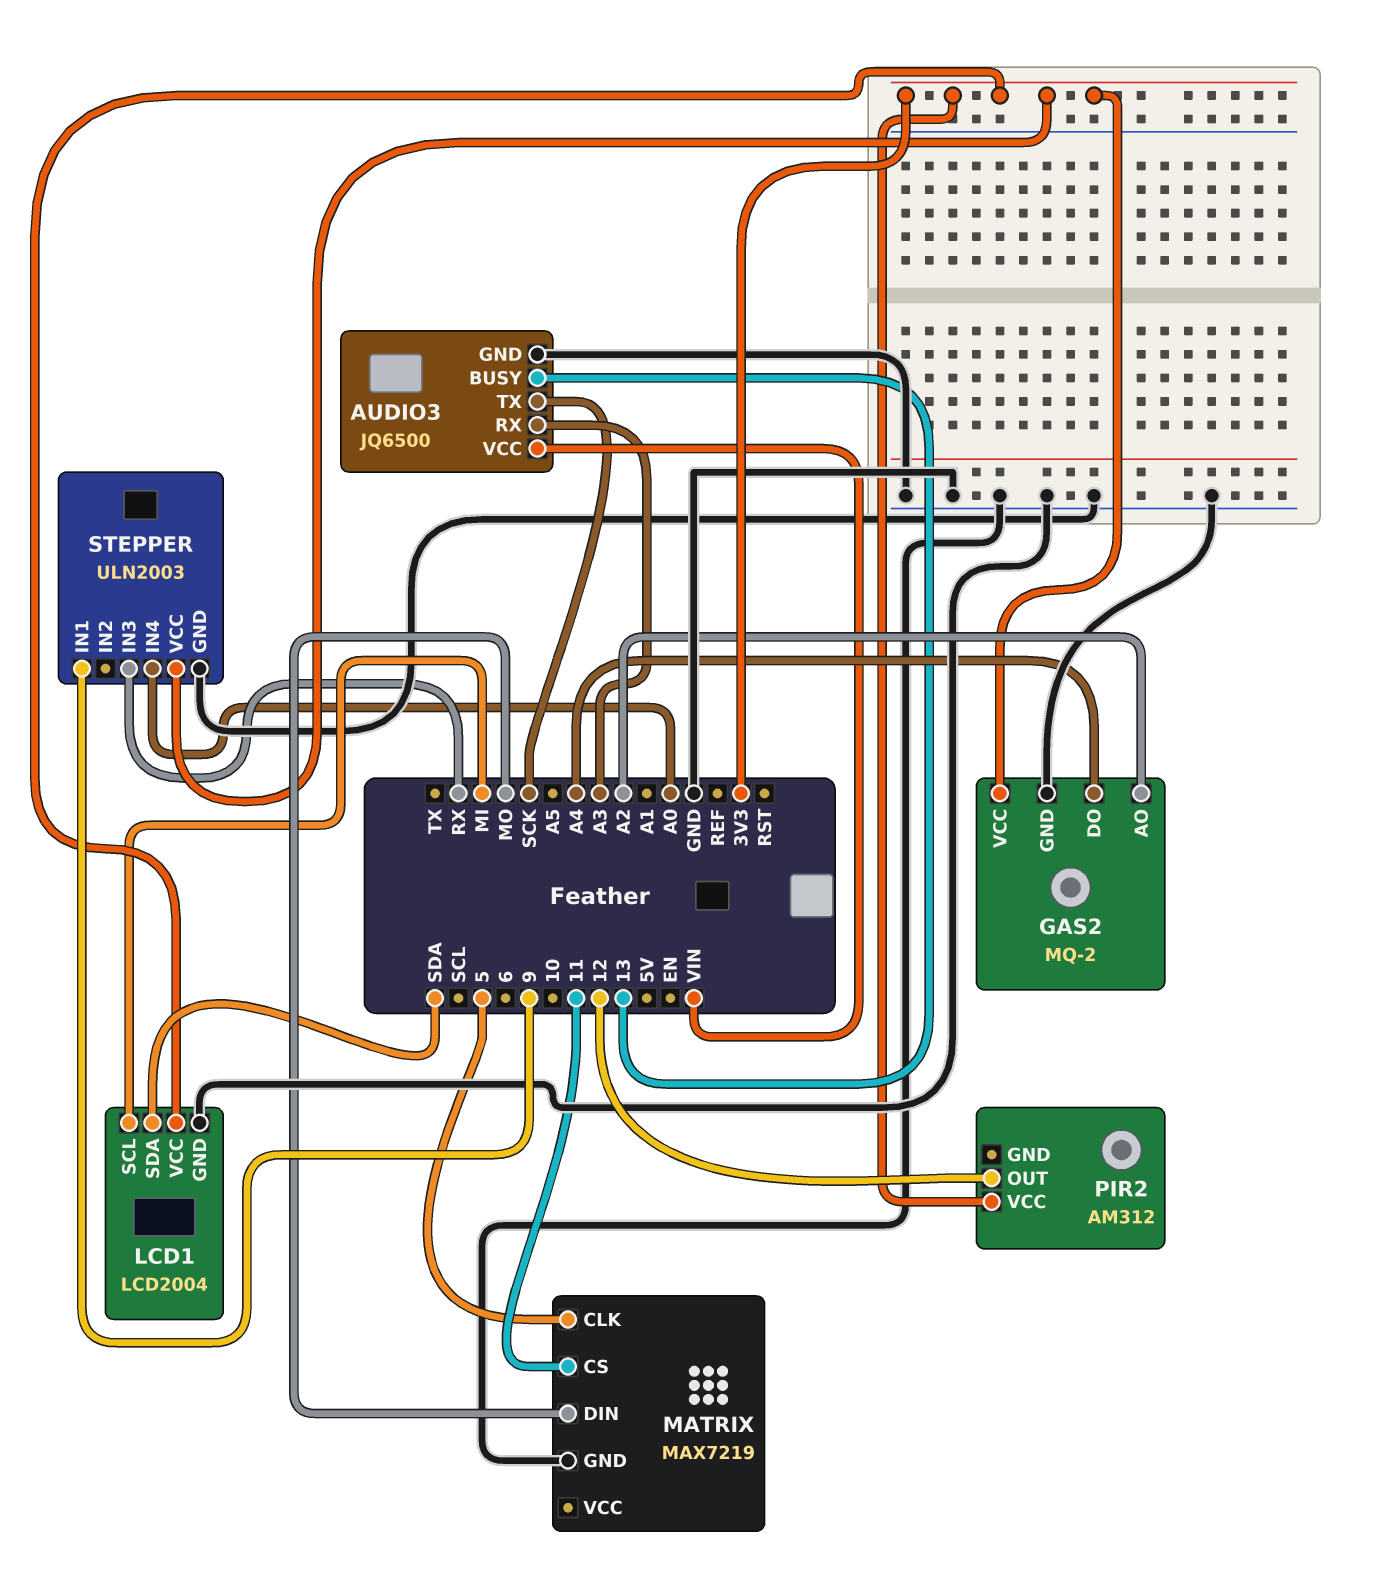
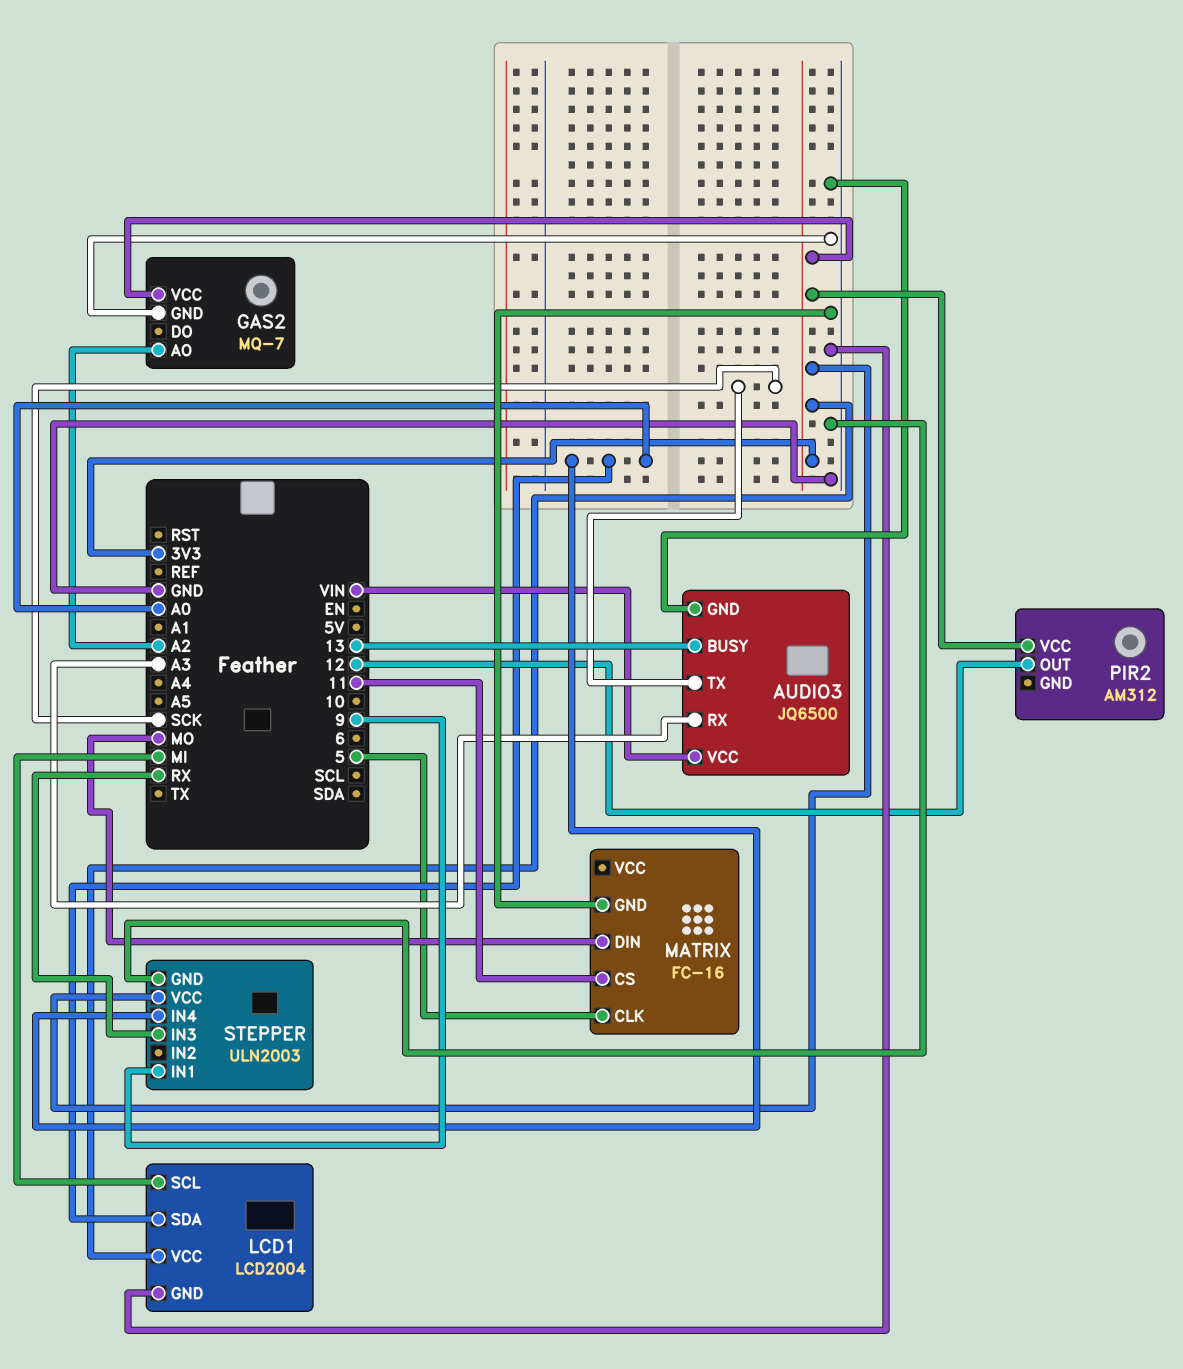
GAS2: MQ-2 -> MQ-7
GAS2 pin DO: A4 -> none
LCD1 pin SDA: SDA -> A0
MATRIX: MAX7219 -> FC-16

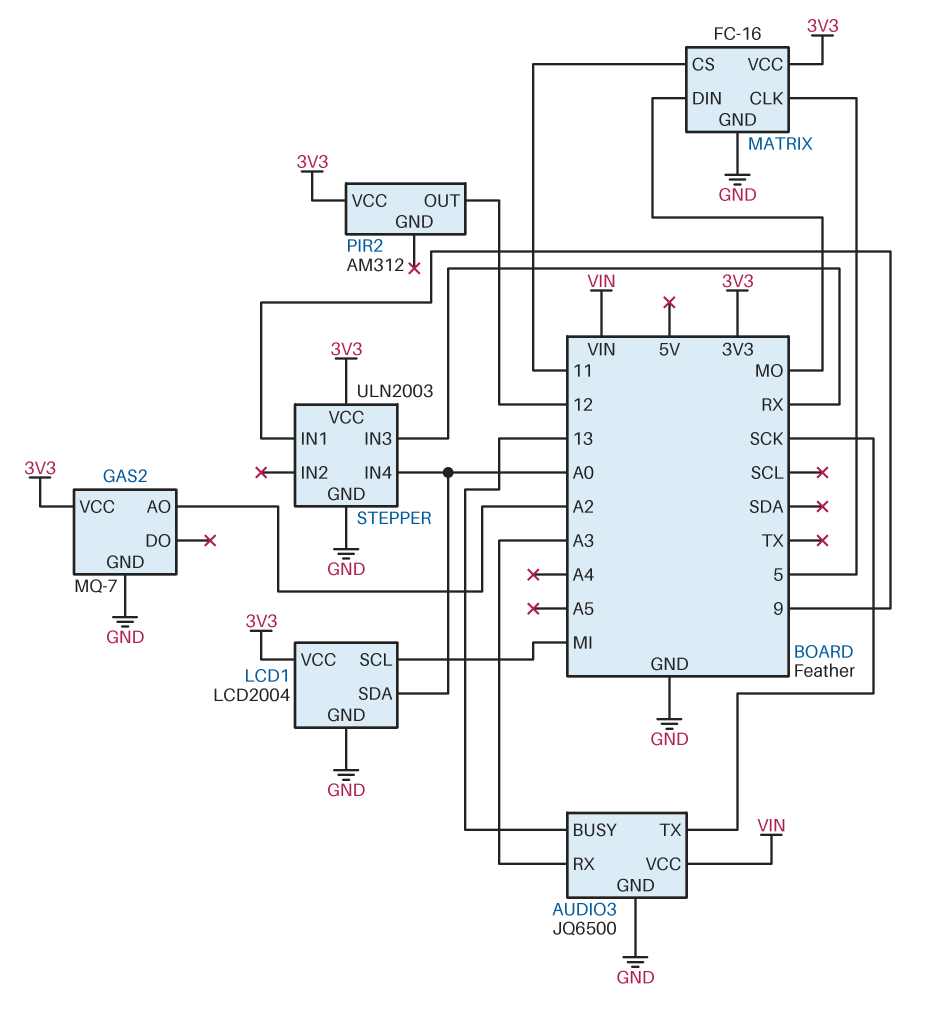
MATRIX pin VCC: none -> 3V3

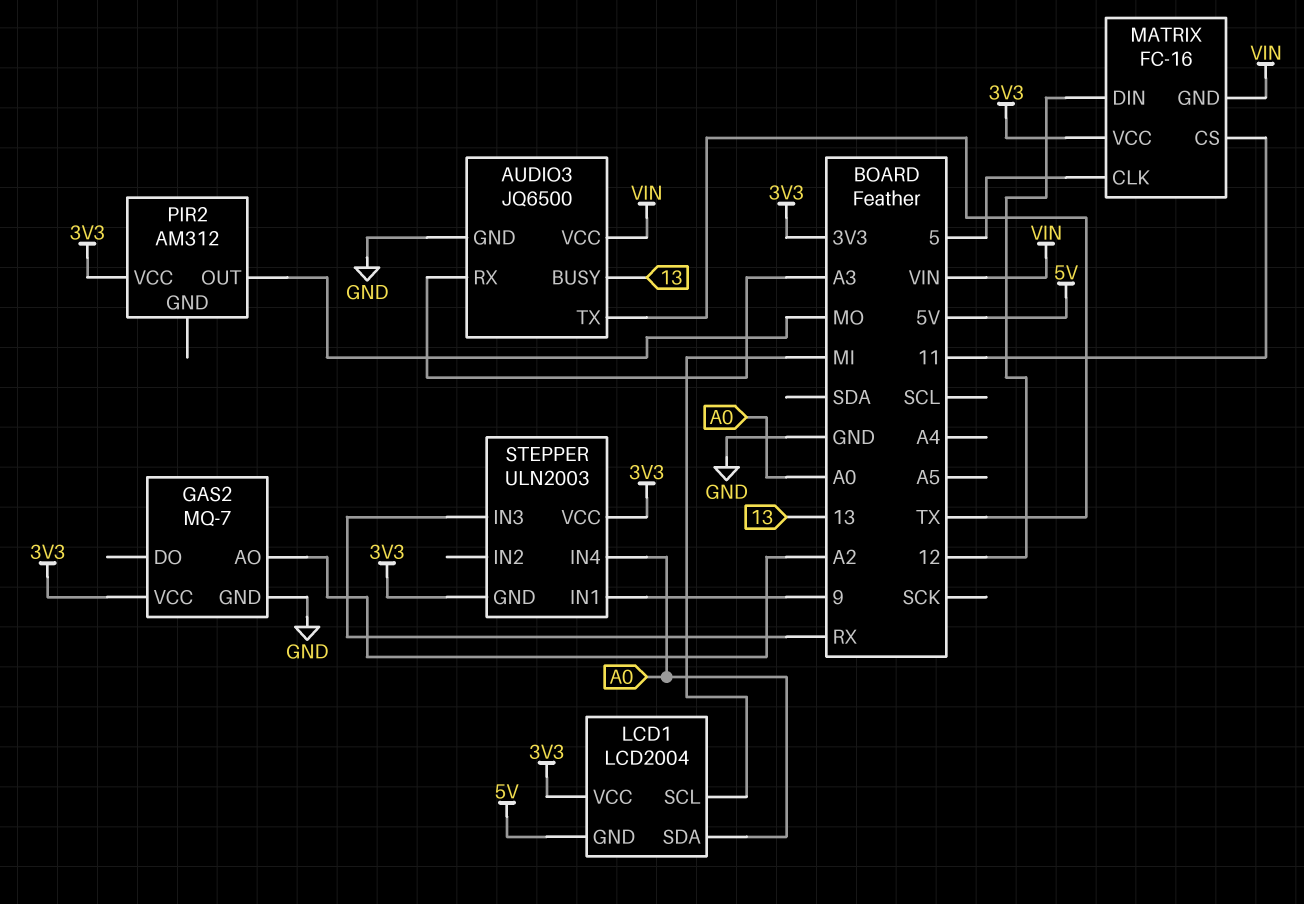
AUDIO3 pin TX: SCK -> TX
LCD1 pin GND: GND -> 5V
MATRIX pin DIN: MO -> 12
MATRIX pin GND: GND -> VIN
PIR2 pin OUT: 12 -> MO
STEPPER pin GND: GND -> 3V3

